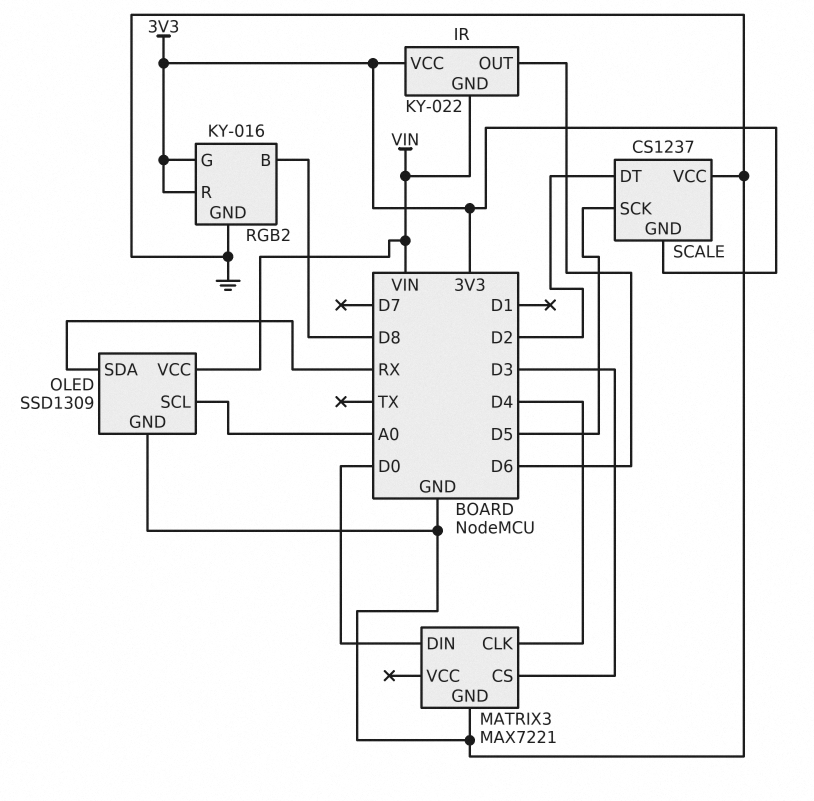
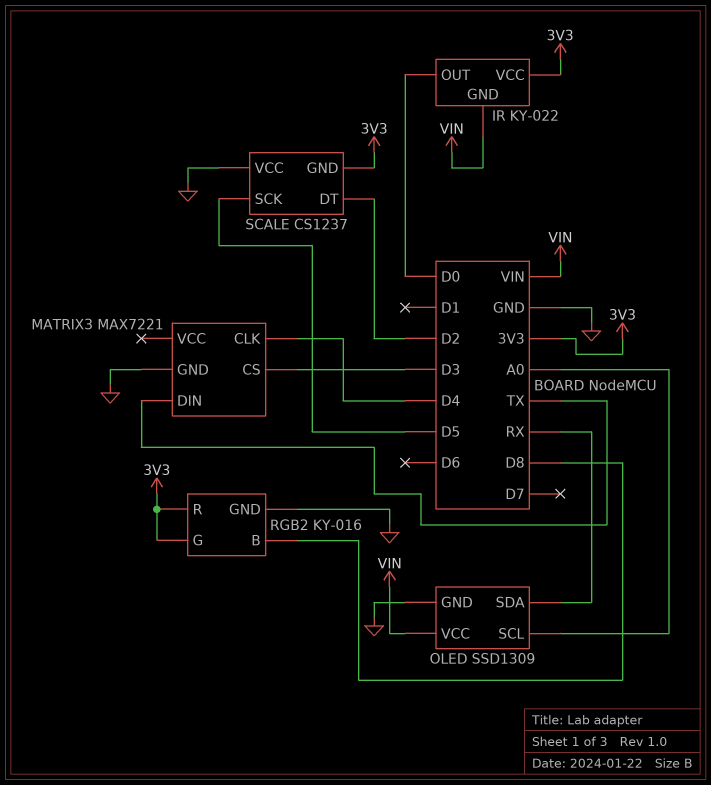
IR pin OUT: D6 -> D0
MATRIX3 pin DIN: D0 -> TX

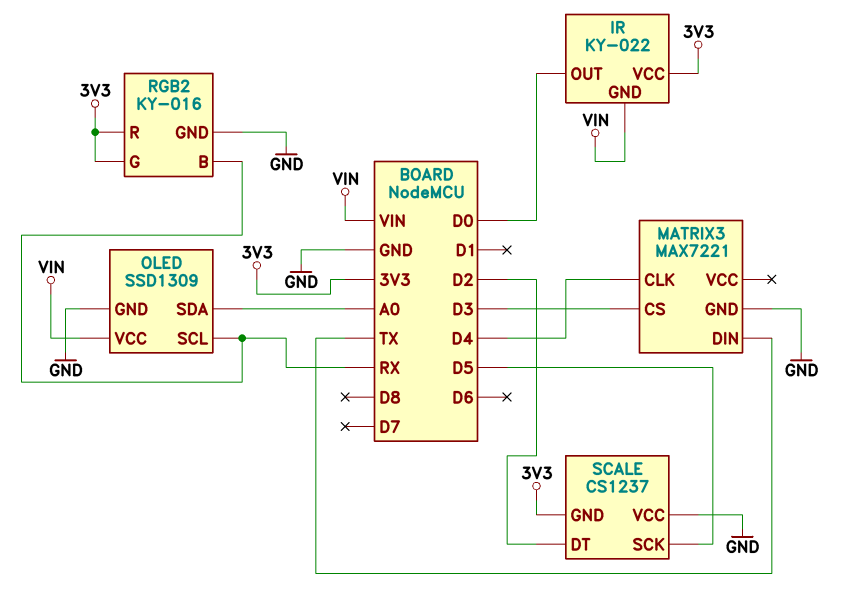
OLED pin SCL: A0 -> RX
OLED pin SDA: RX -> A0
RGB2 pin B: D8 -> RX

